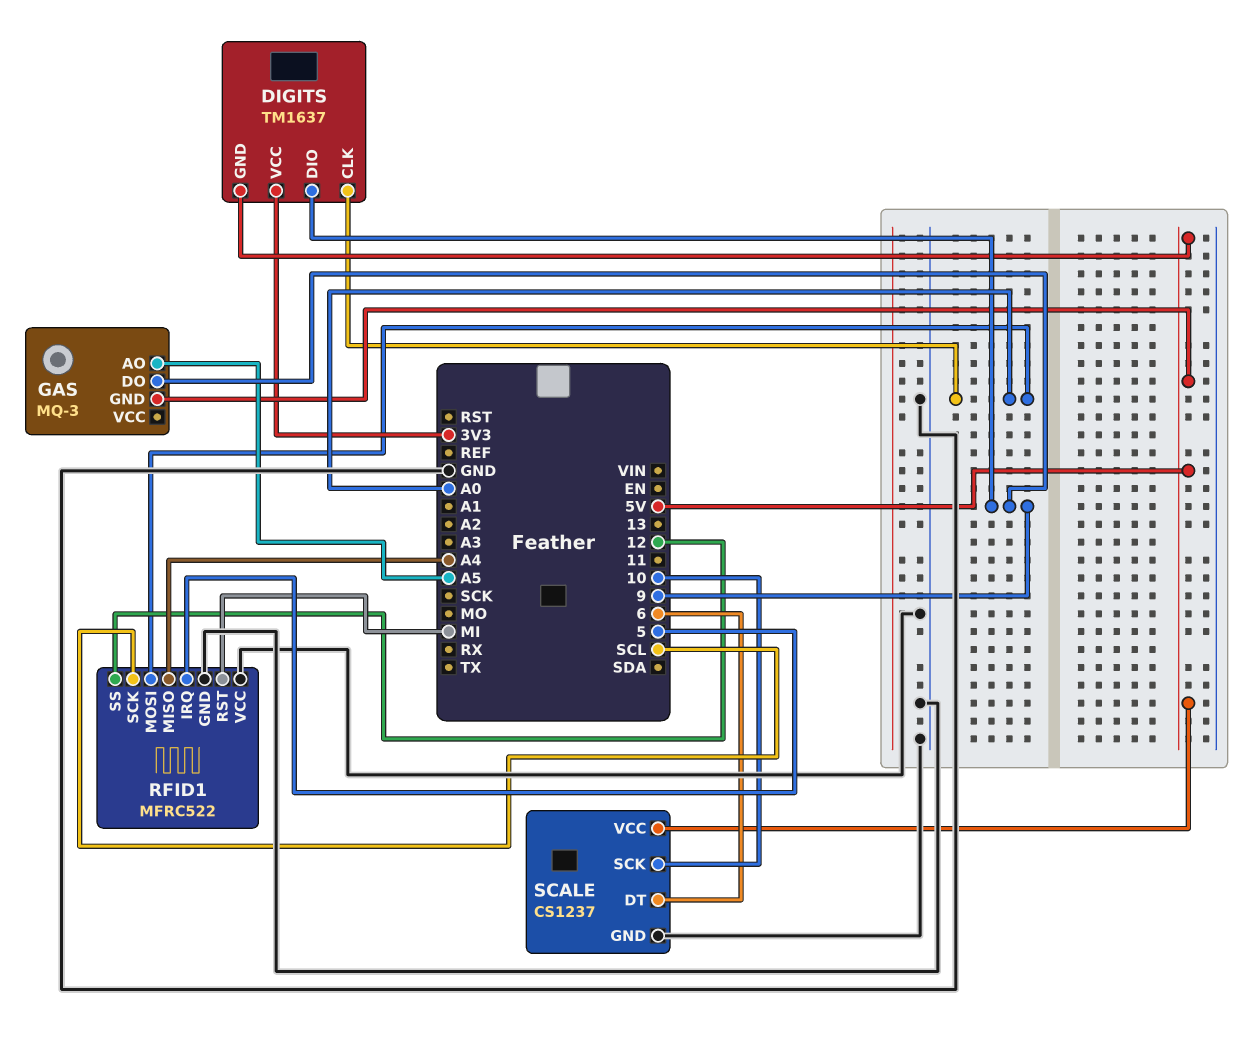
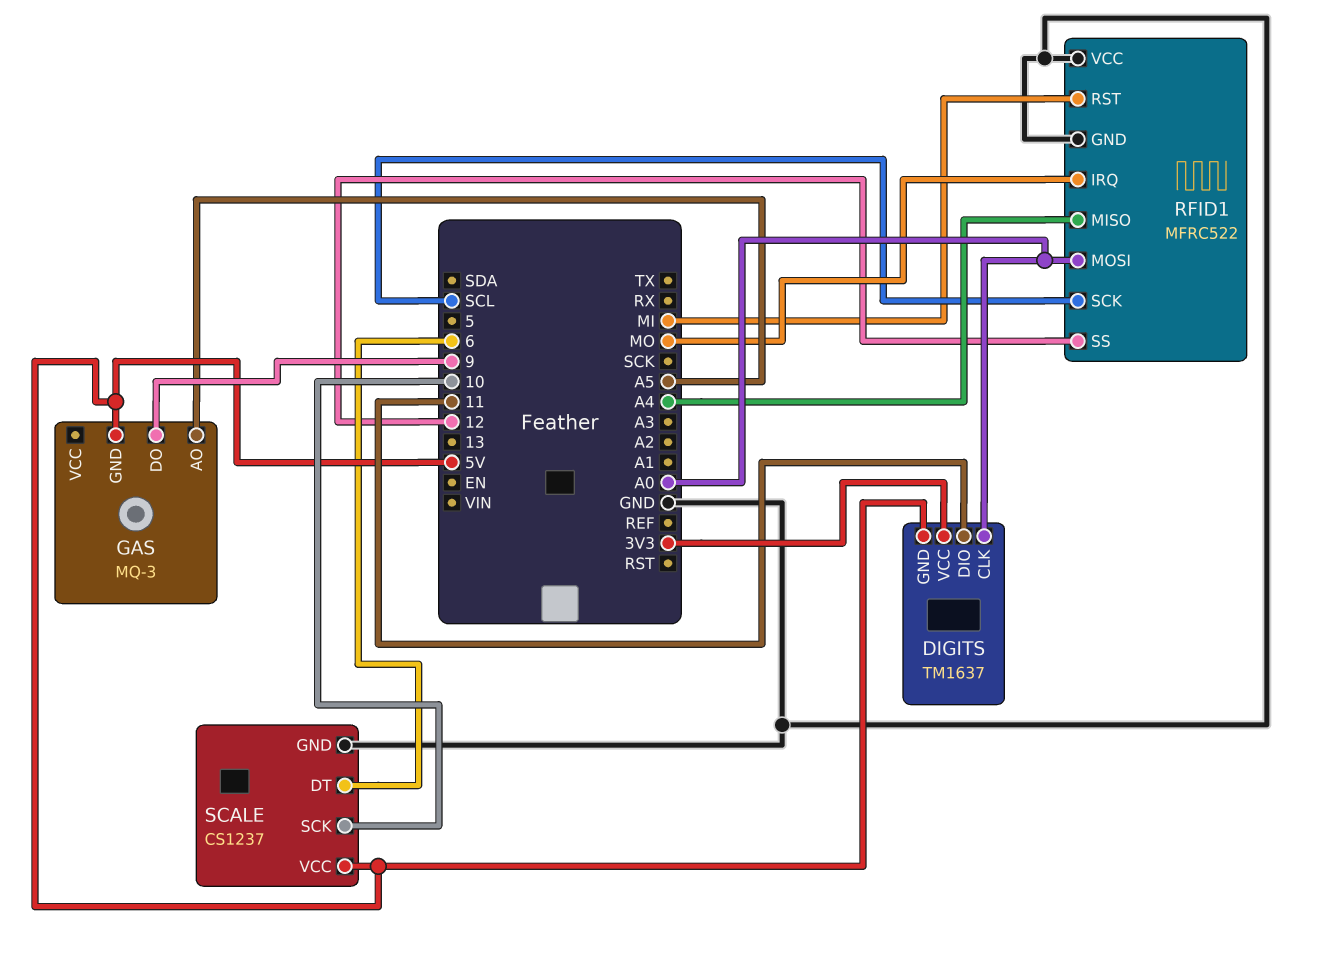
DIGITS pin DIO: 9 -> 11
RFID1 pin IRQ: 5 -> MO

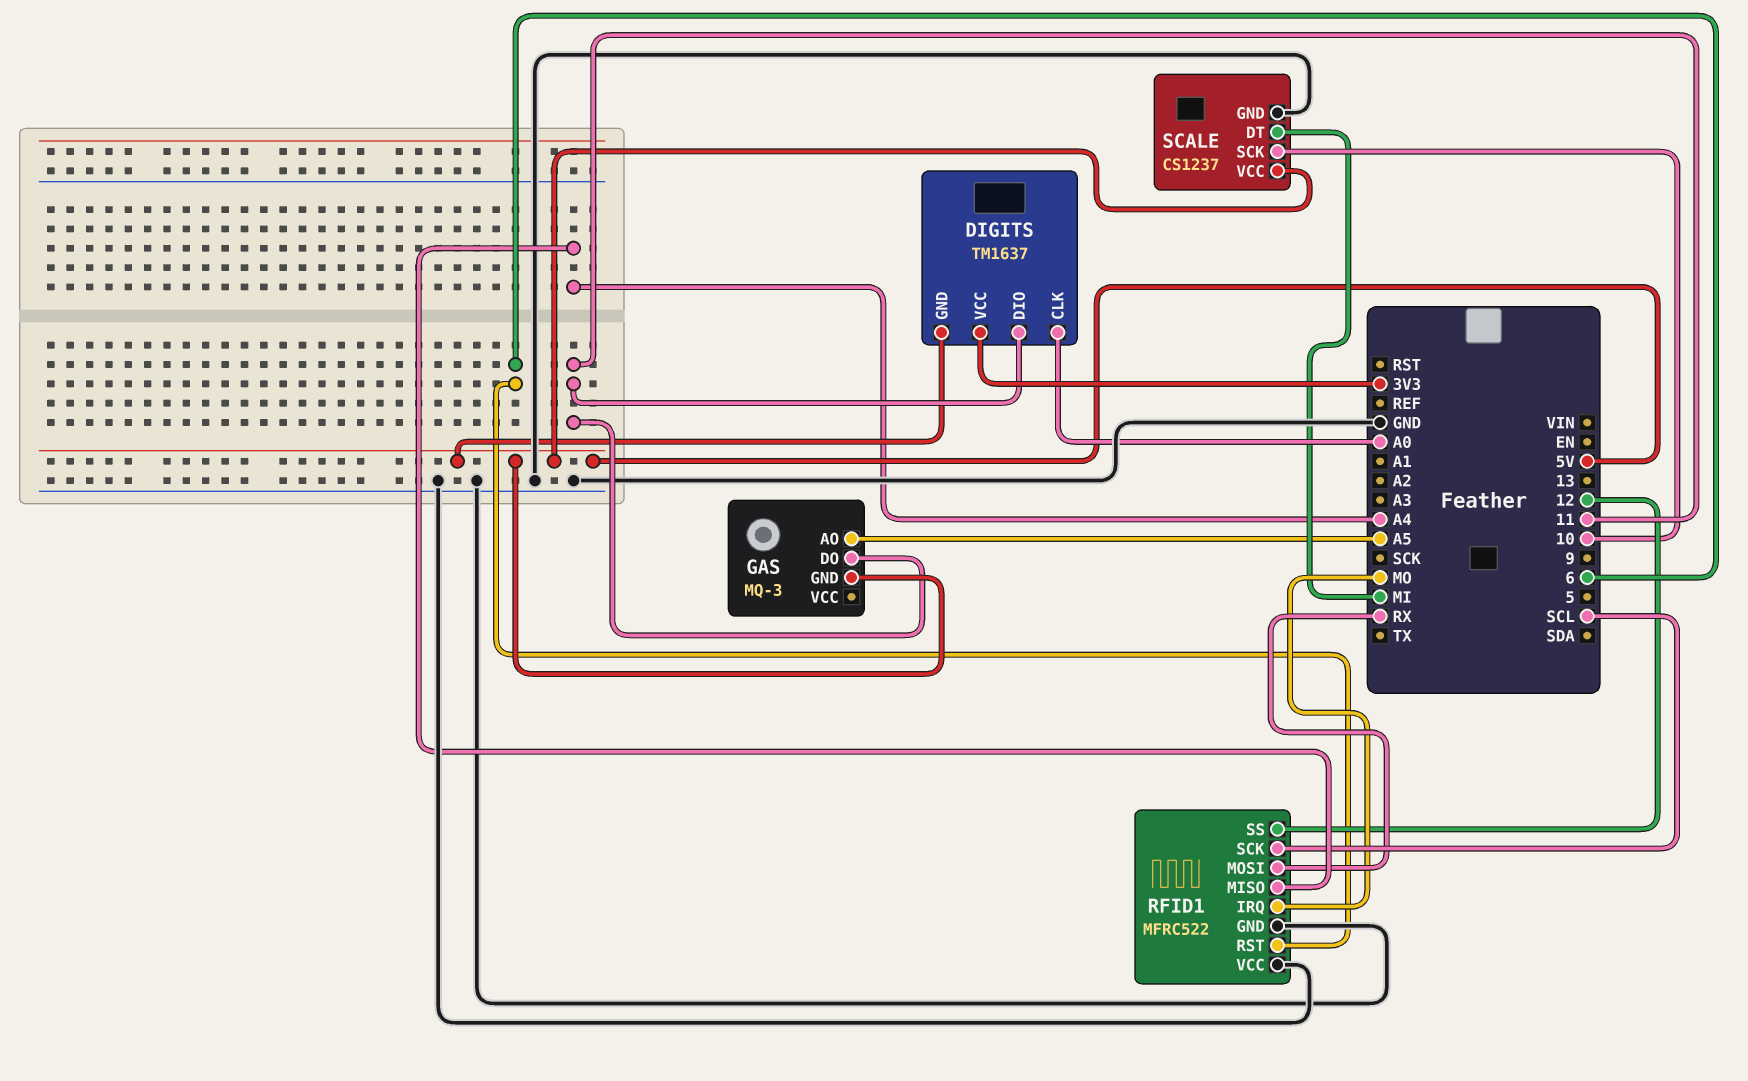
GAS pin DO: 9 -> 11
RFID1 pin MOSI: A0 -> RX
RFID1 pin RST: MI -> 6
SCALE pin DT: 6 -> MI

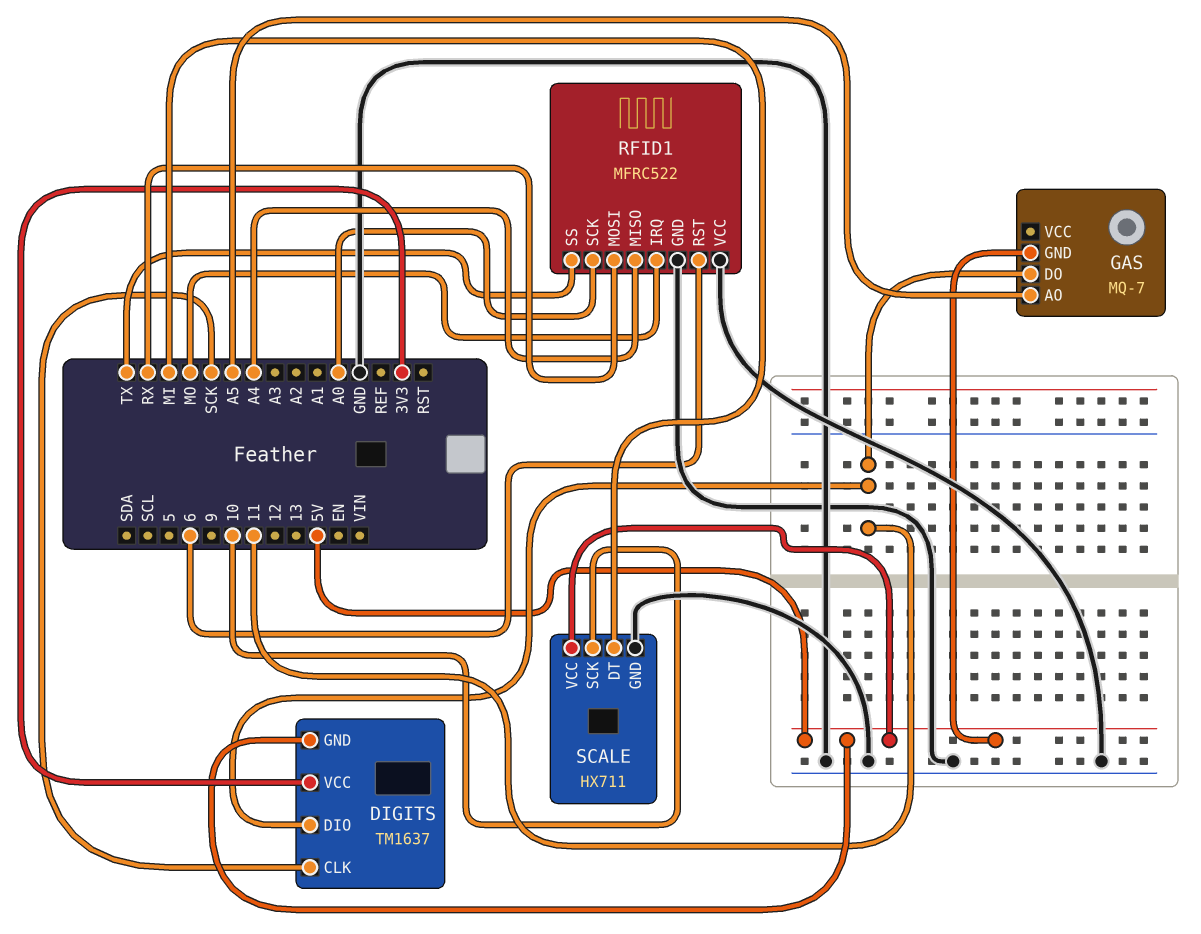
DIGITS pin CLK: A0 -> SCK
GAS: MQ-3 -> MQ-7
RFID1 pin SCK: SCL -> A0
RFID1 pin SS: 12 -> TX
SCALE: CS1237 -> HX711

